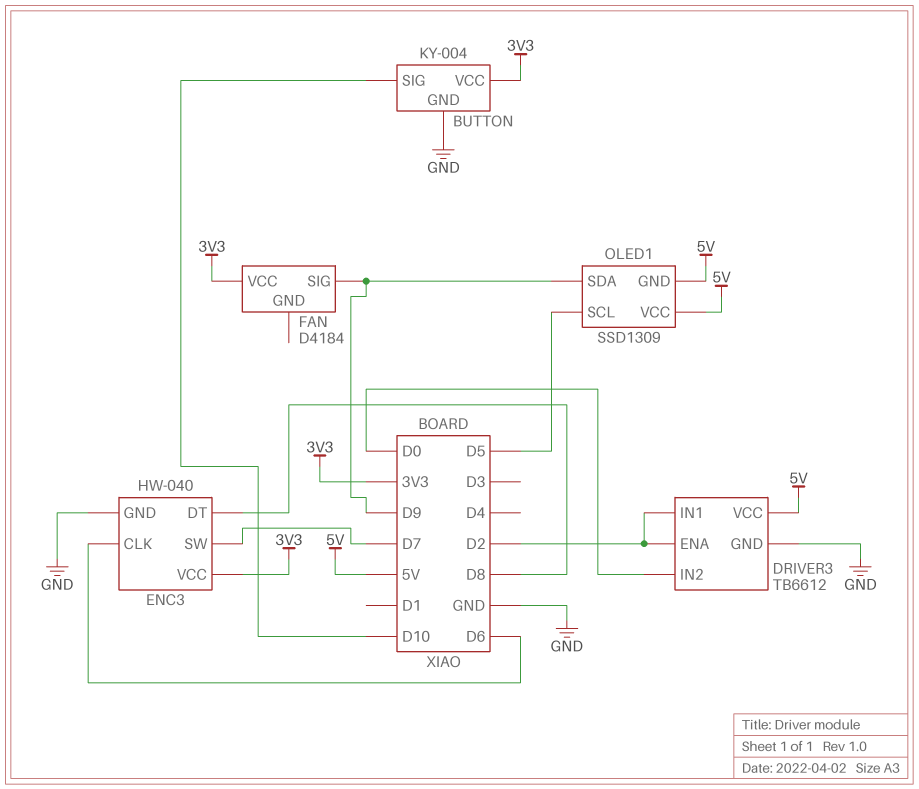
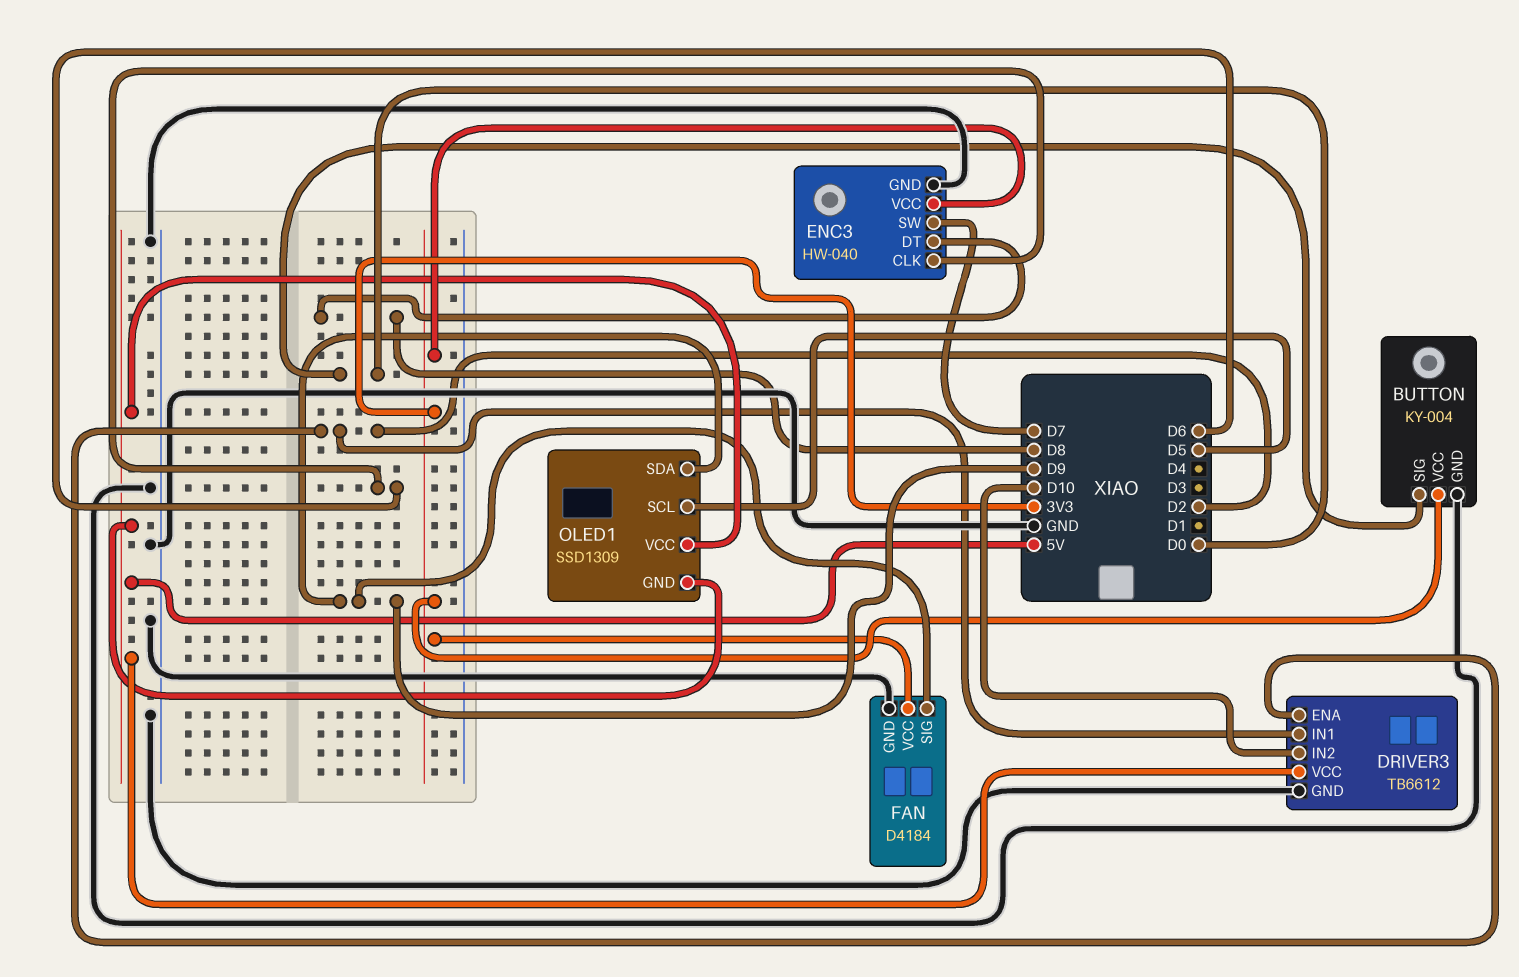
BUTTON pin SIG: D10 -> D0
DRIVER3 pin IN2: D0 -> D10
FAN pin GND: none -> GND

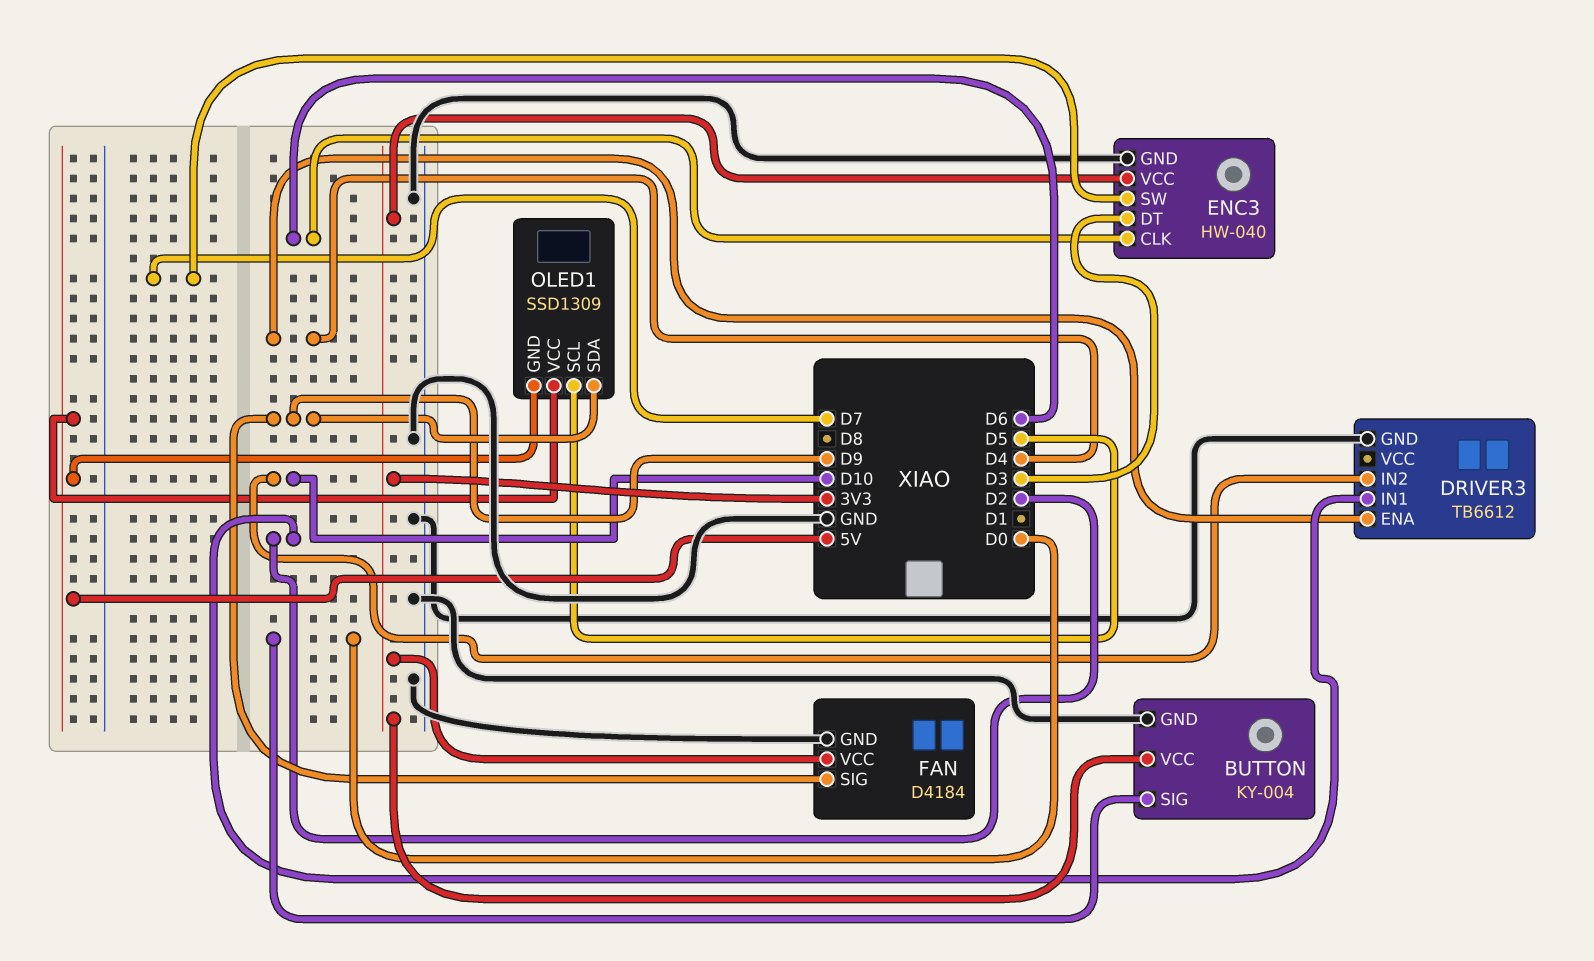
DRIVER3 pin ENA: D2 -> D4
DRIVER3 pin VCC: 5V -> none
ENC3 pin DT: D8 -> D3

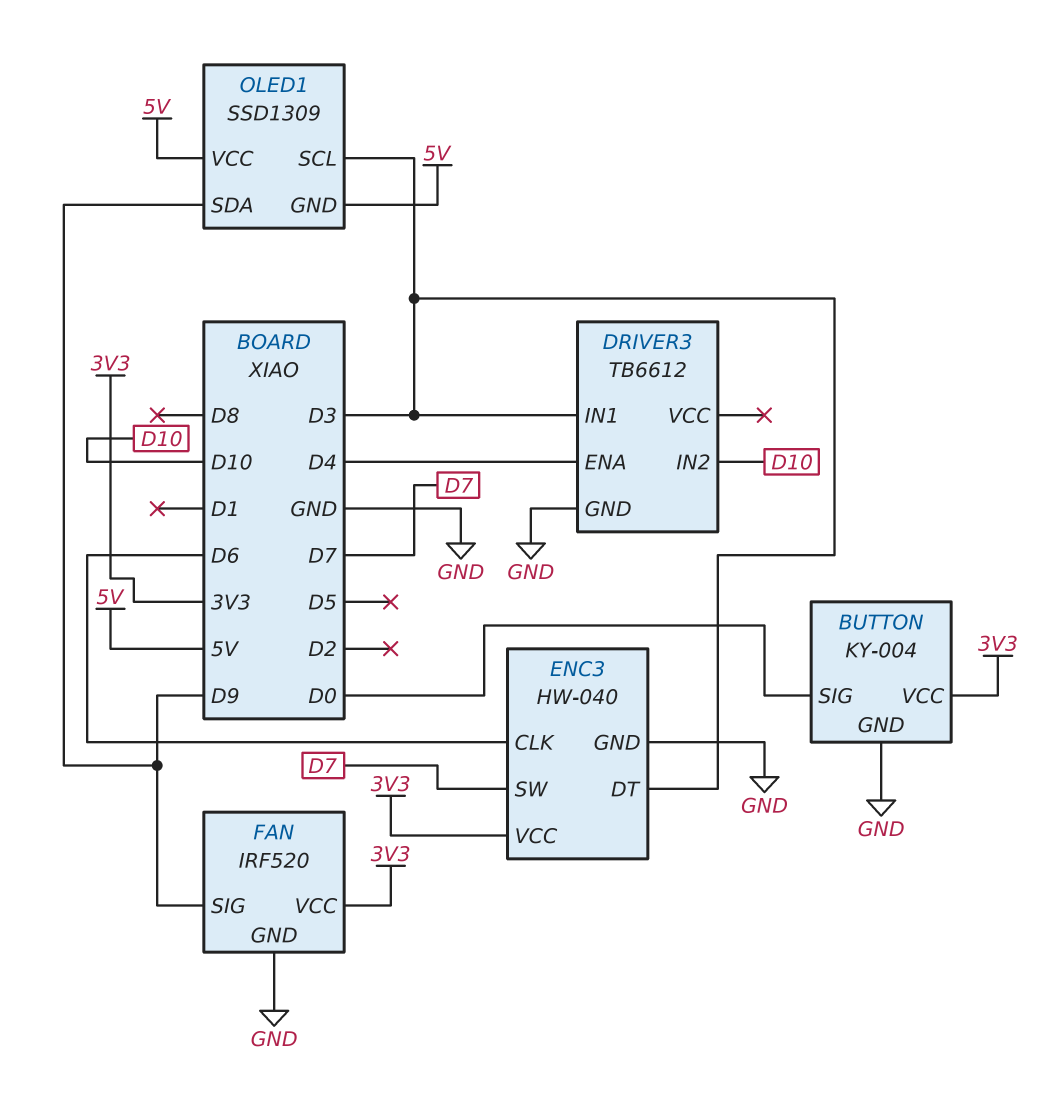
DRIVER3 pin IN1: D2 -> D3
FAN: D4184 -> IRF520
OLED1 pin SCL: D5 -> D3

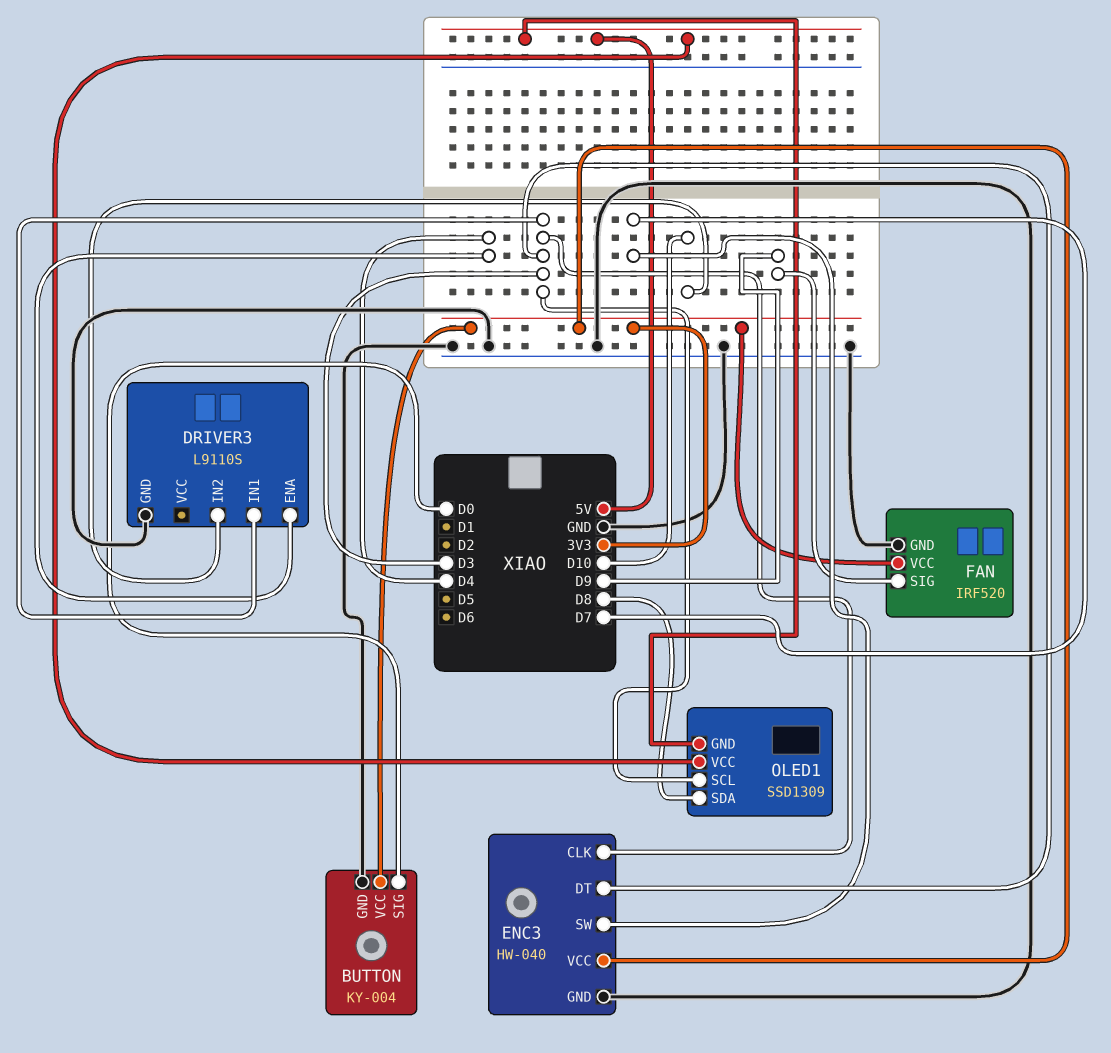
DRIVER3: TB6612 -> L9110S
ENC3 pin CLK: D6 -> D3
OLED1 pin SDA: D9 -> D8

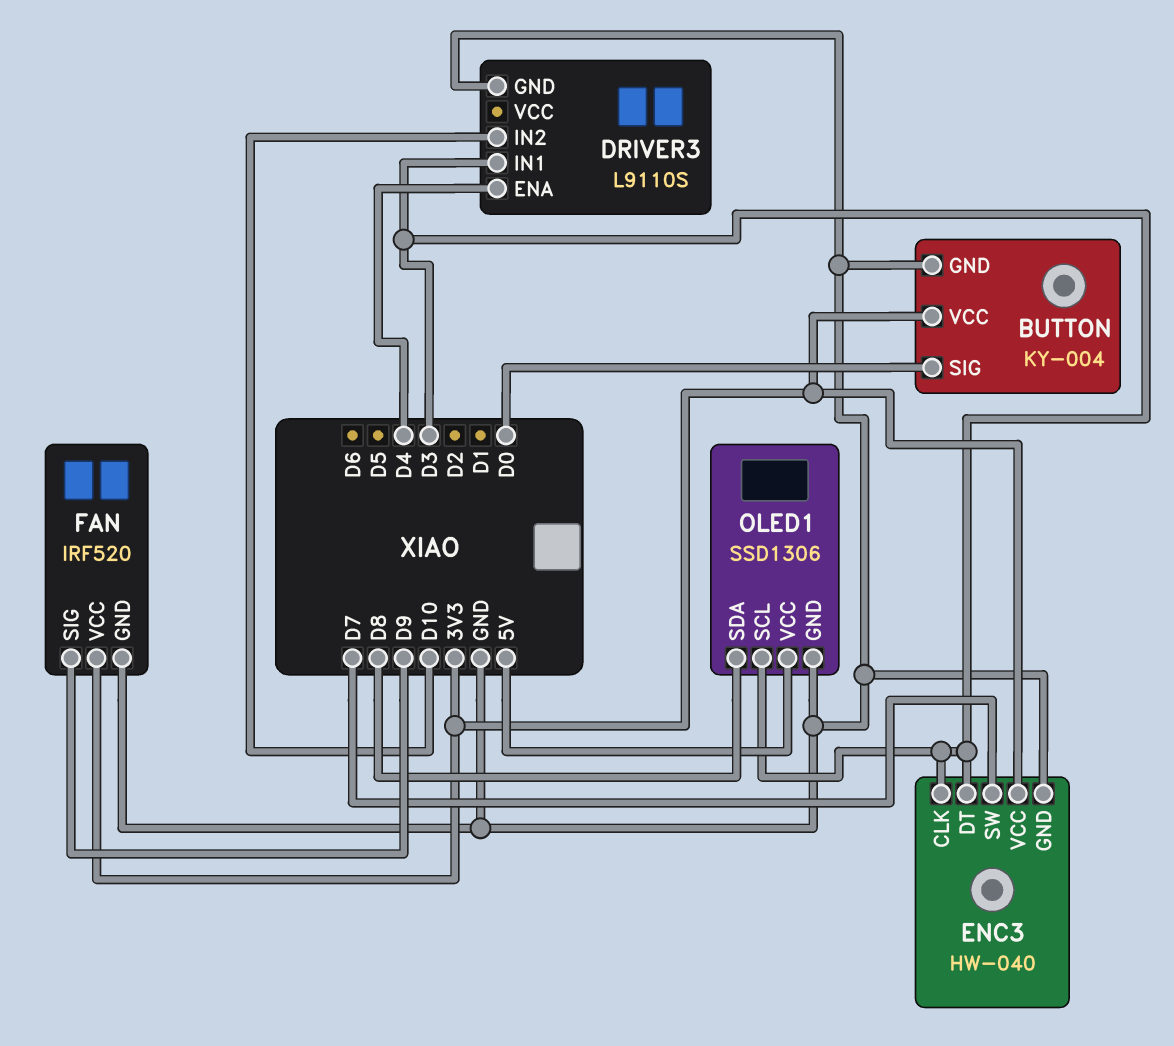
OLED1: SSD1309 -> SSD1306
OLED1 pin GND: 5V -> GND

